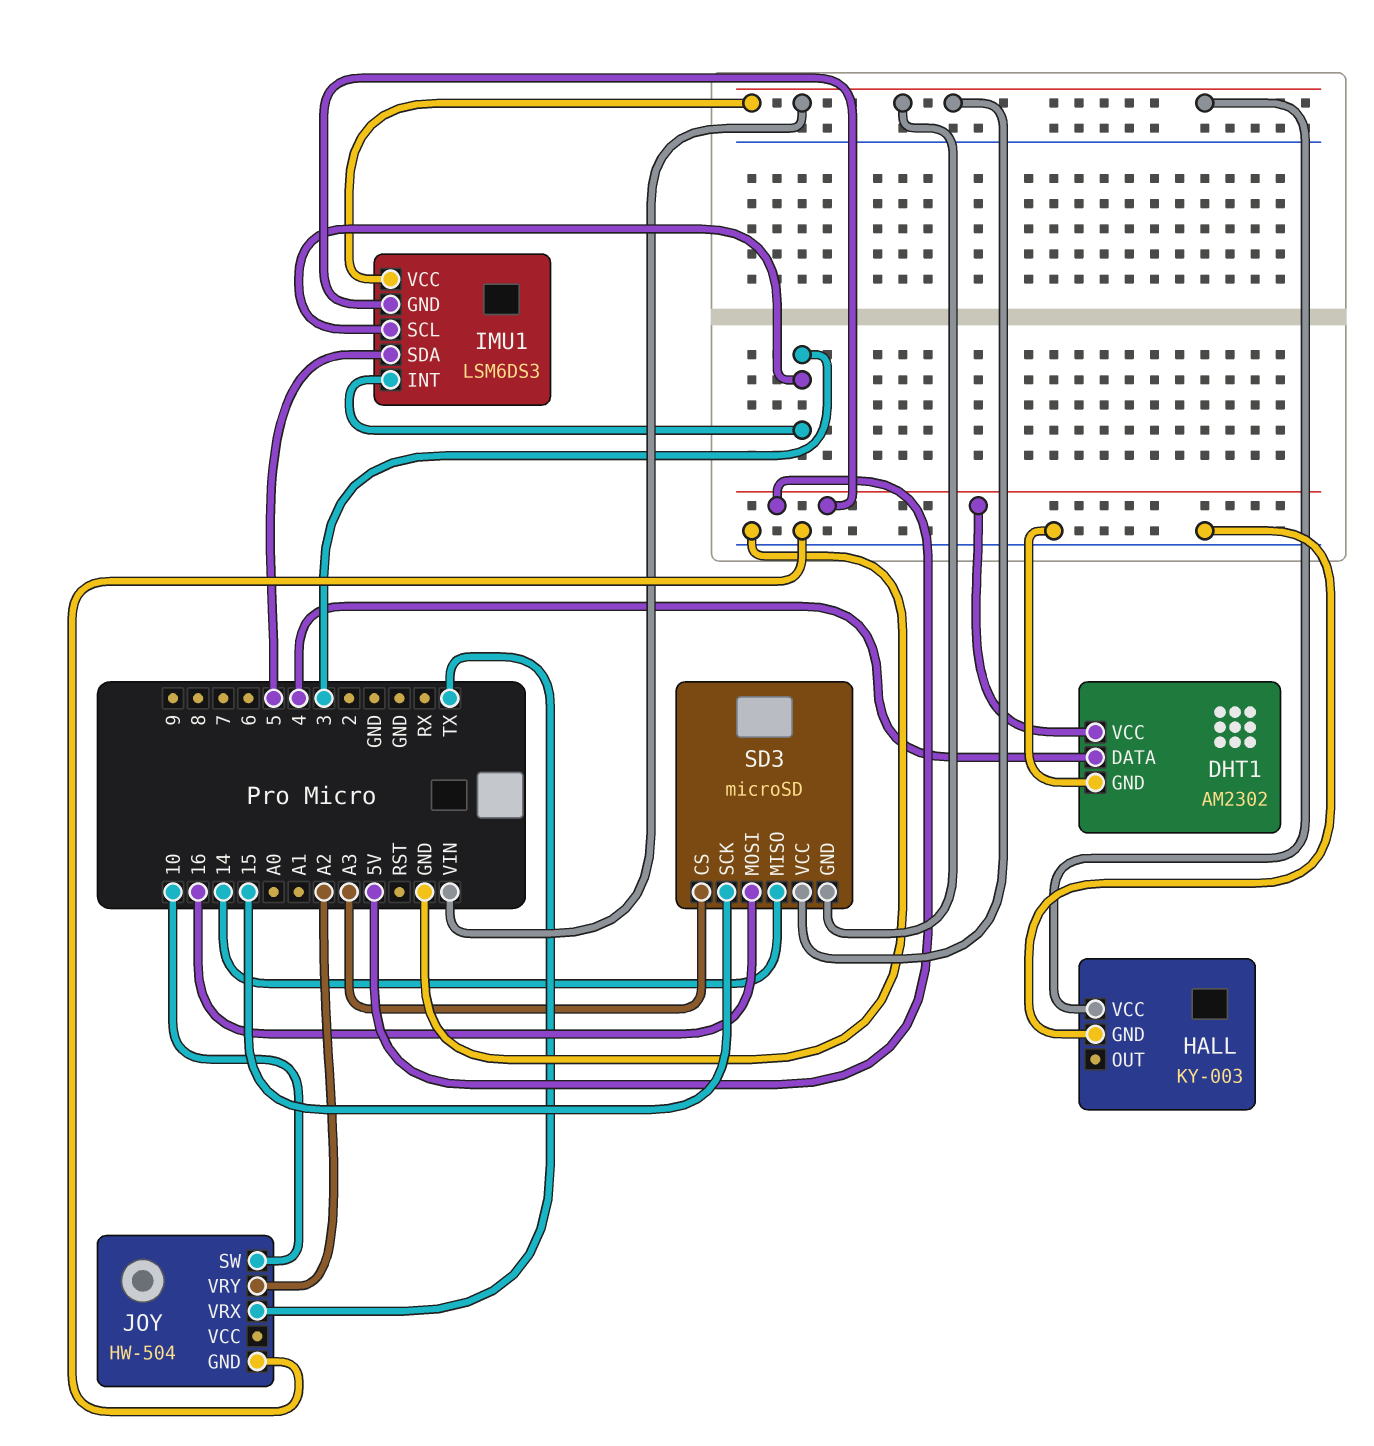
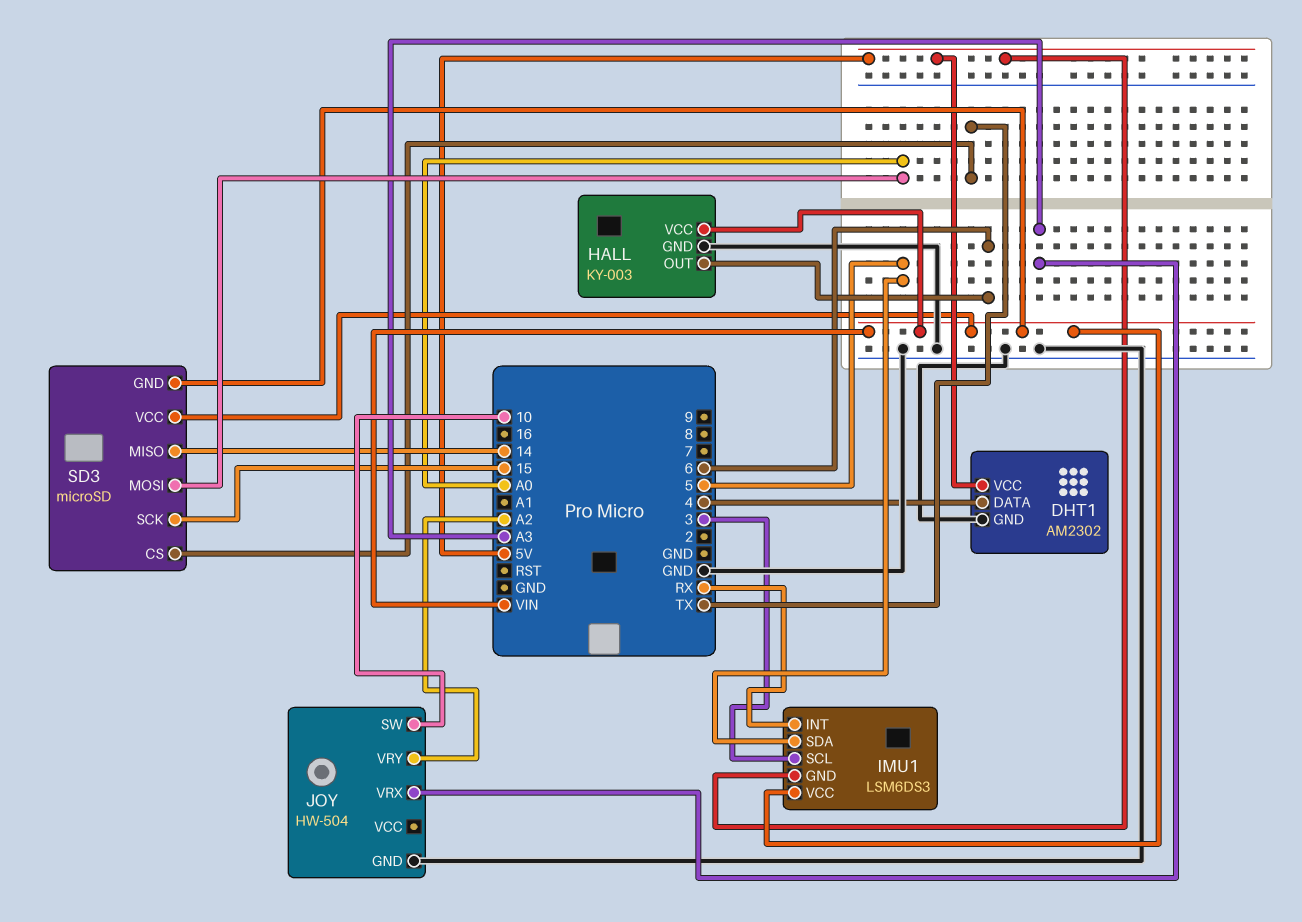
HALL pin OUT: none -> 6
IMU1 pin INT: 3 -> RX
JOY pin VRX: TX -> A3
SD3 pin CS: A3 -> TX
SD3 pin MOSI: 16 -> A0

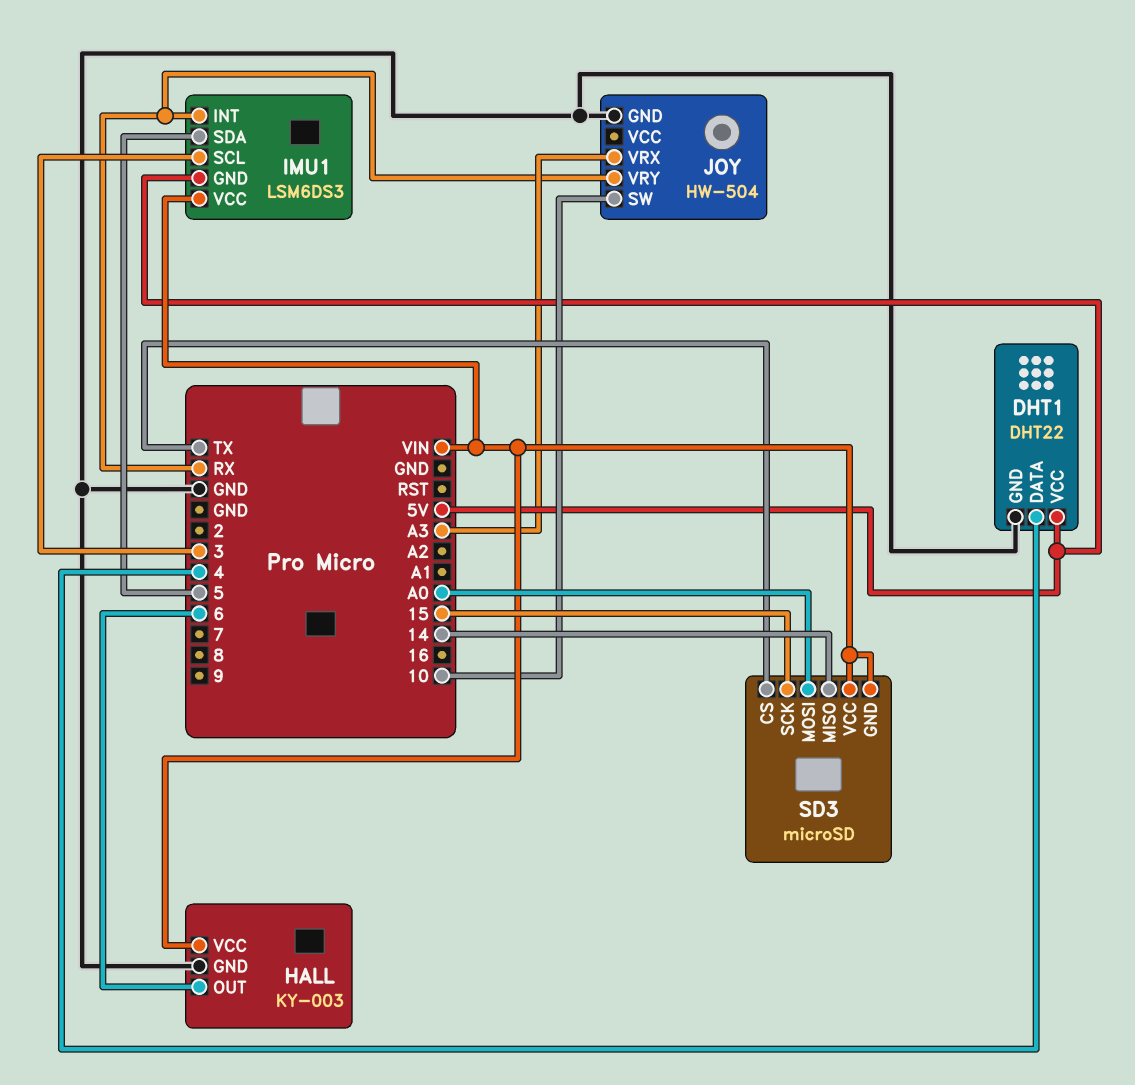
DHT1: AM2302 -> DHT22
JOY pin VRY: A2 -> RX

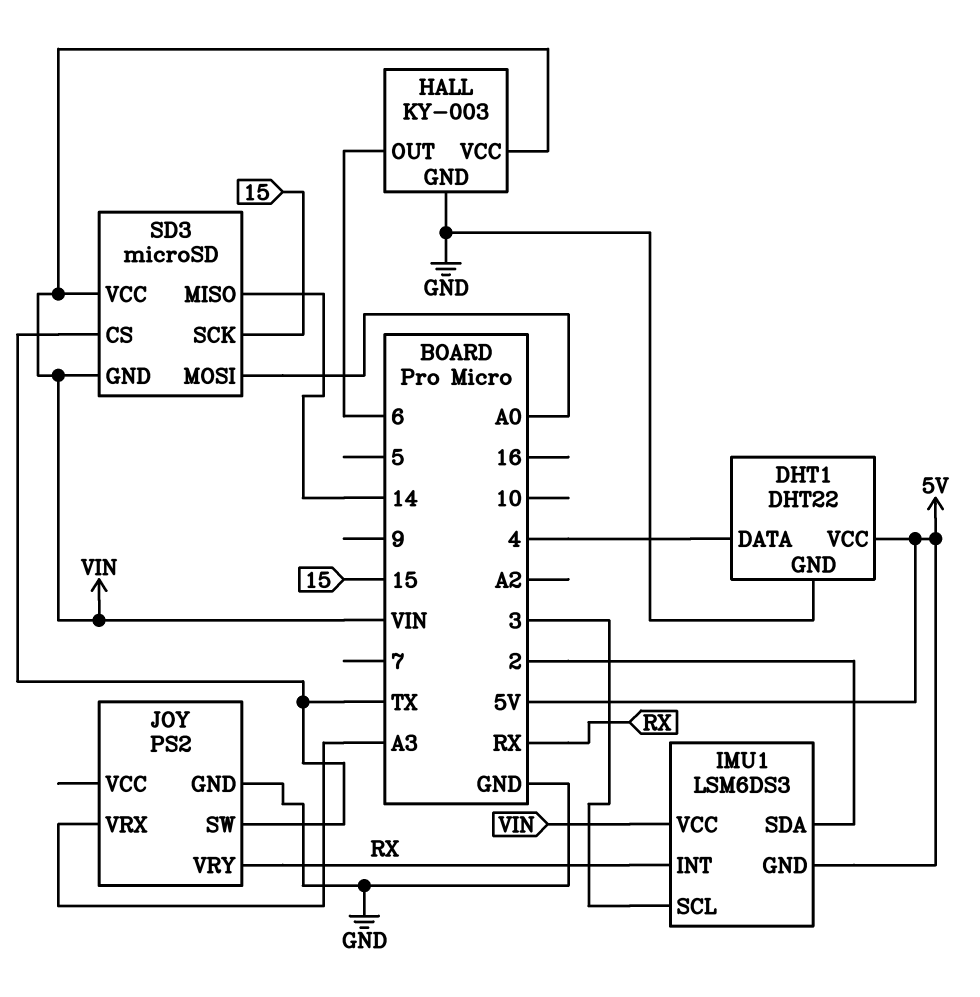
IMU1 pin SDA: 5 -> 2
JOY: HW-504 -> PS2
JOY pin SW: 10 -> TX

